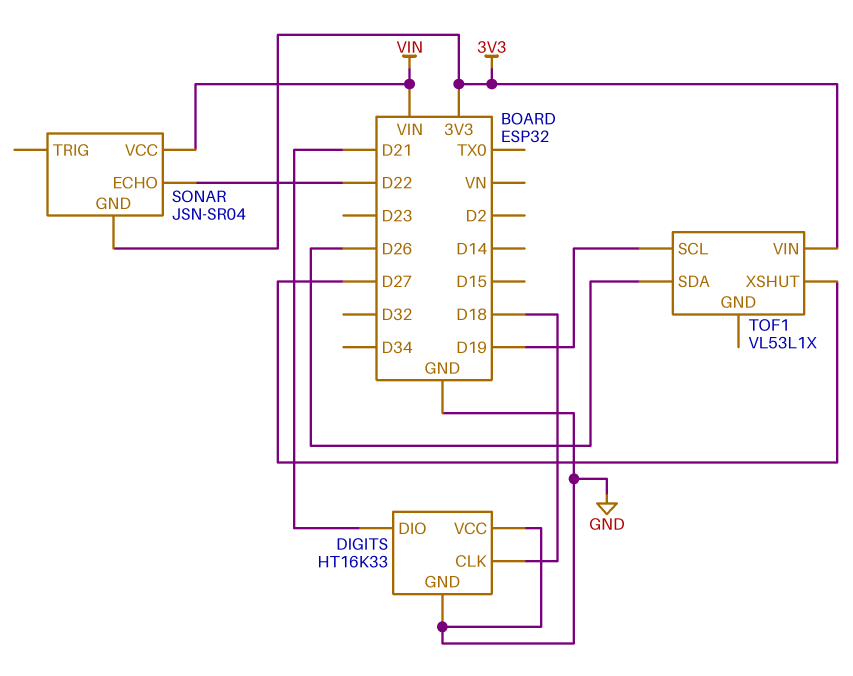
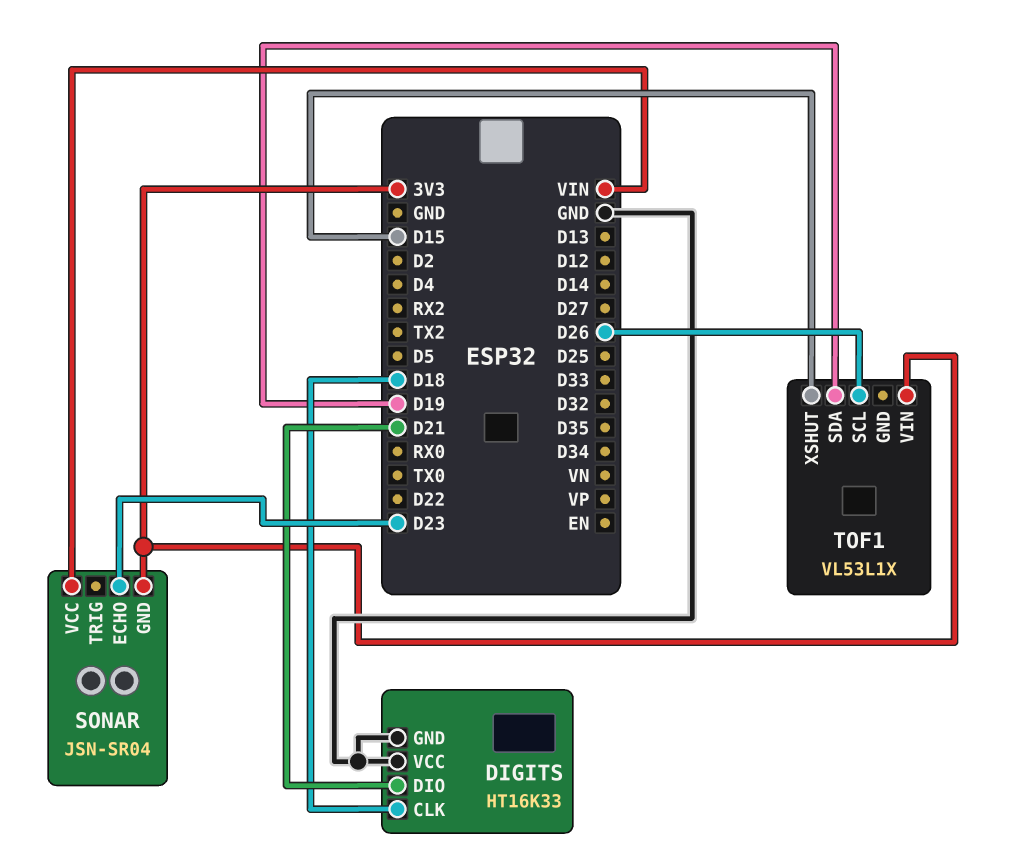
SONAR pin ECHO: D22 -> D23
TOF1 pin SCL: D19 -> D26
TOF1 pin SDA: D26 -> D19
TOF1 pin XSHUT: D27 -> D15

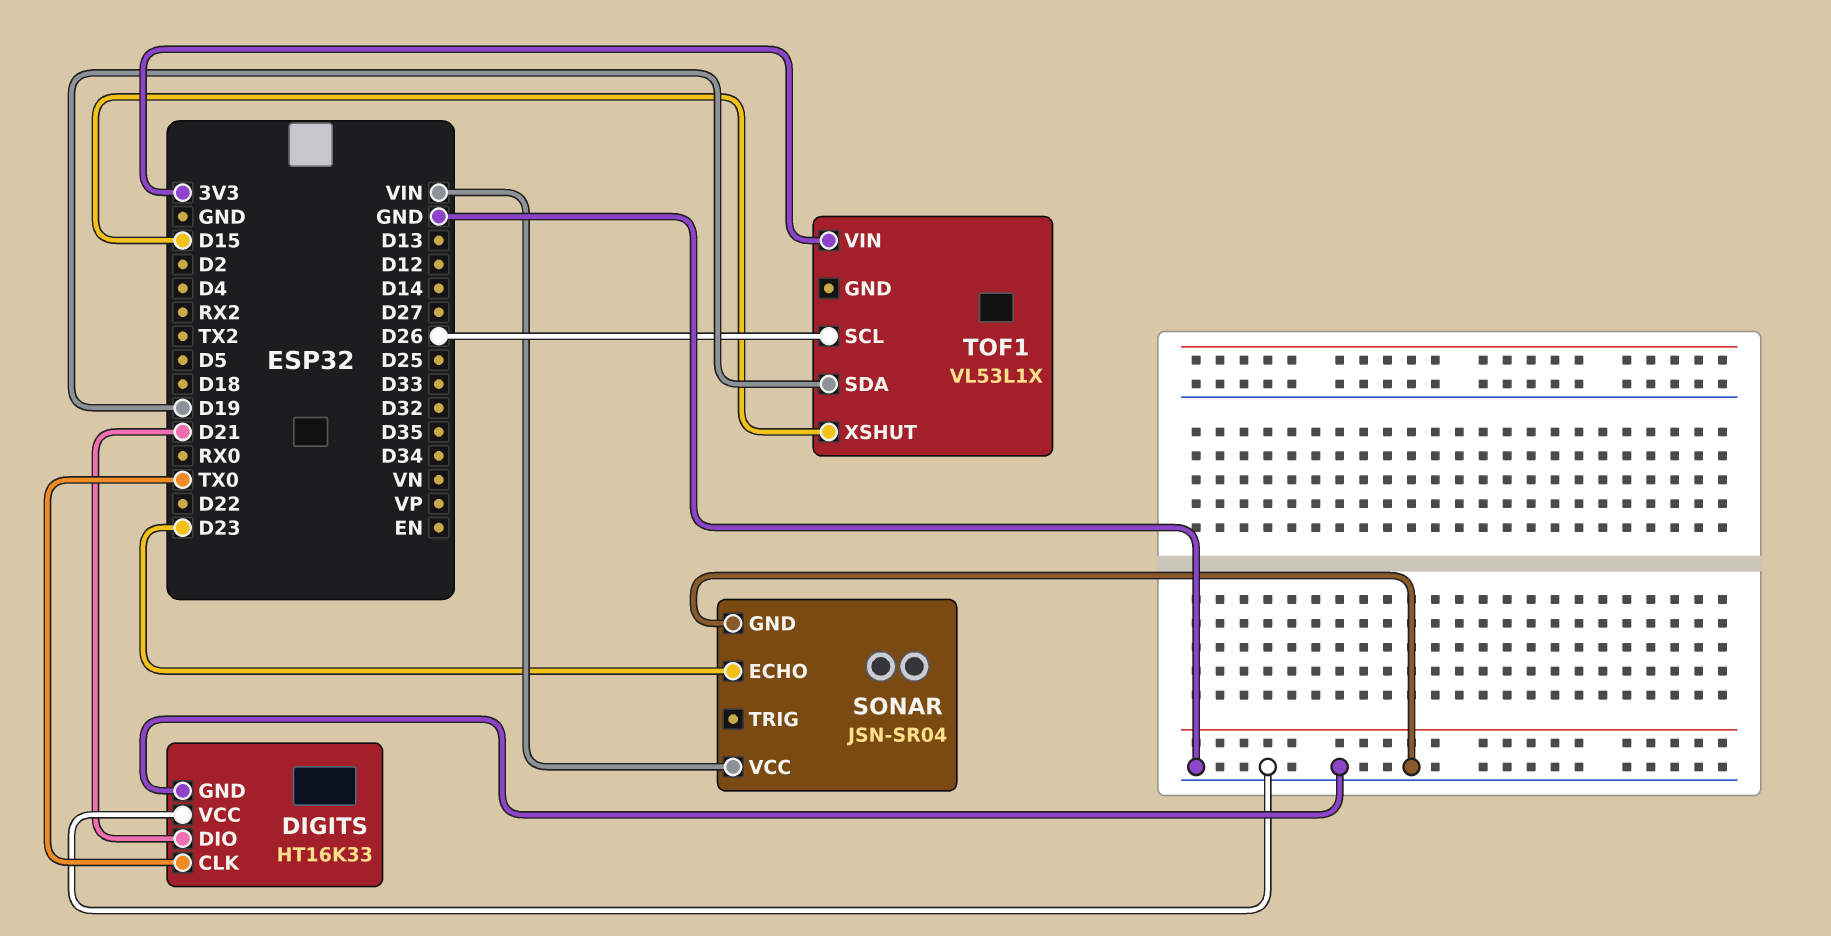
DIGITS pin CLK: D18 -> TX0
SONAR pin GND: 3V3 -> GND

